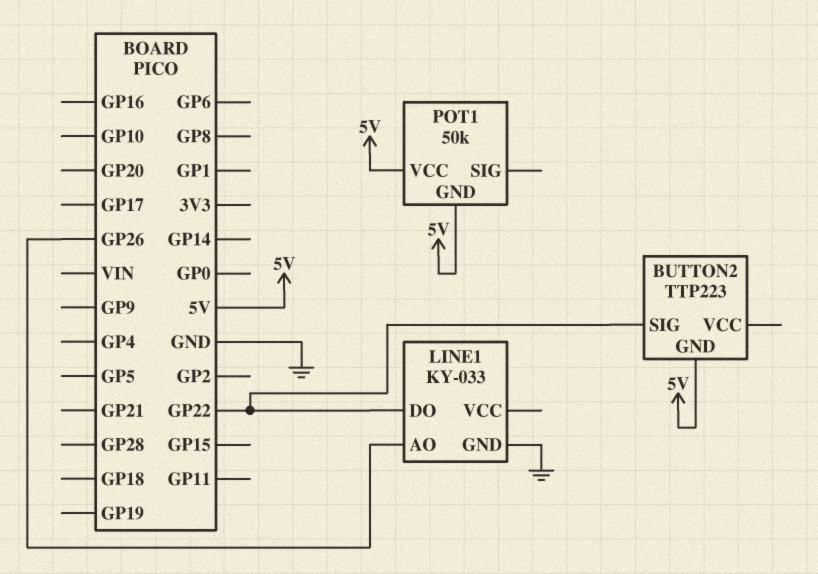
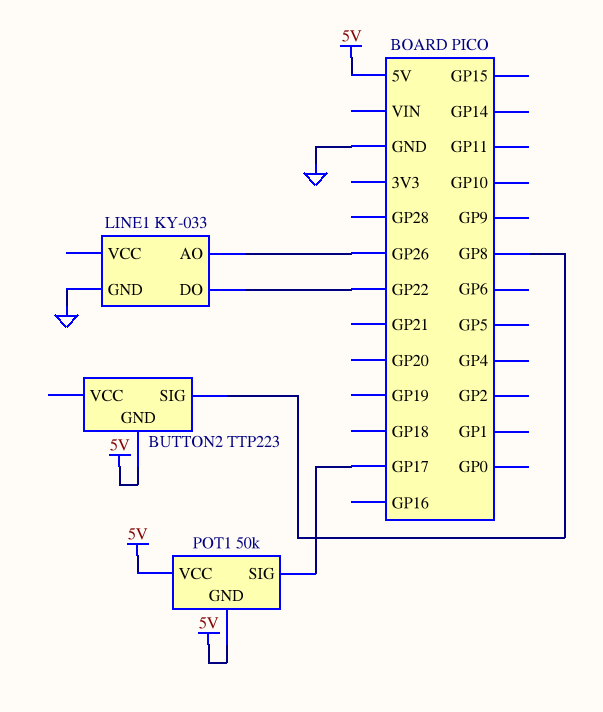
BUTTON2 pin SIG: GP22 -> GP8
POT1 pin SIG: none -> GP17

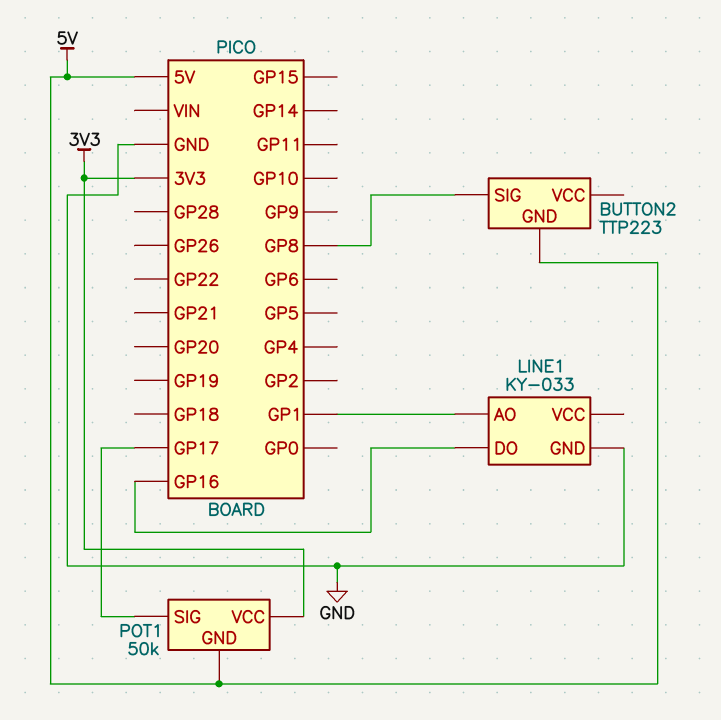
LINE1 pin AO: GP26 -> GP1
LINE1 pin DO: GP22 -> GP16
POT1 pin VCC: 5V -> 3V3

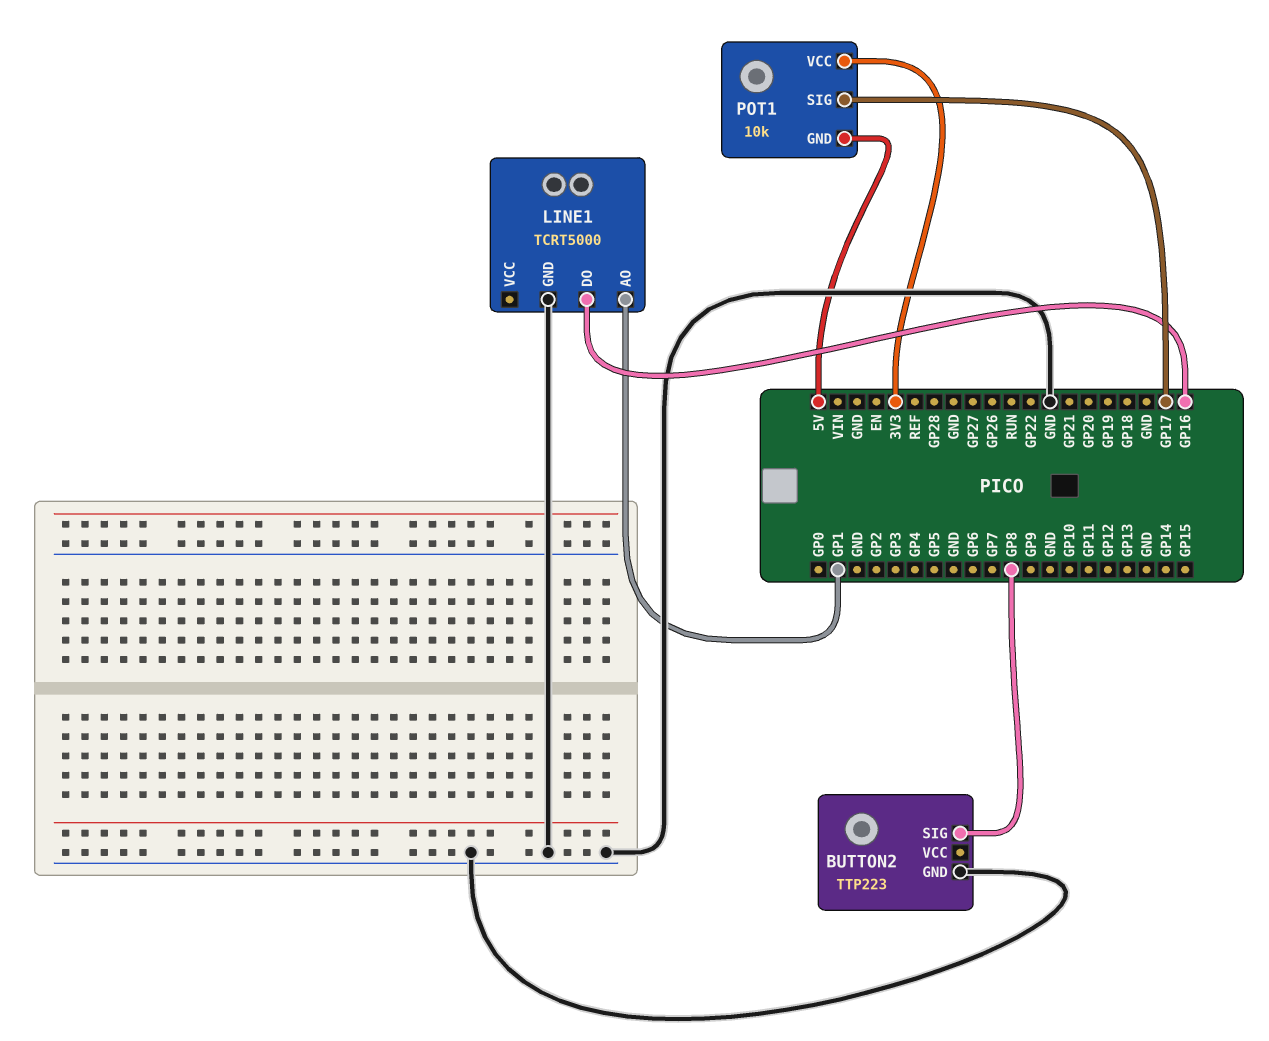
BUTTON2 pin GND: 5V -> GND
LINE1: KY-033 -> TCRT5000
POT1: 50k -> 10k

